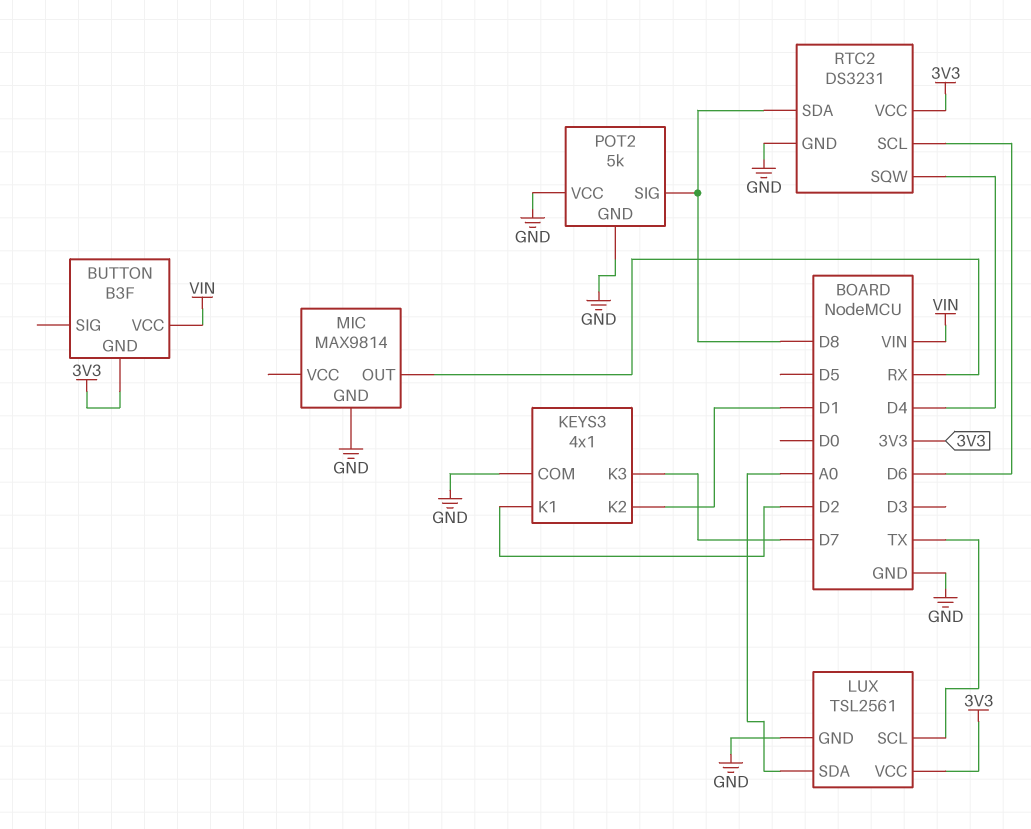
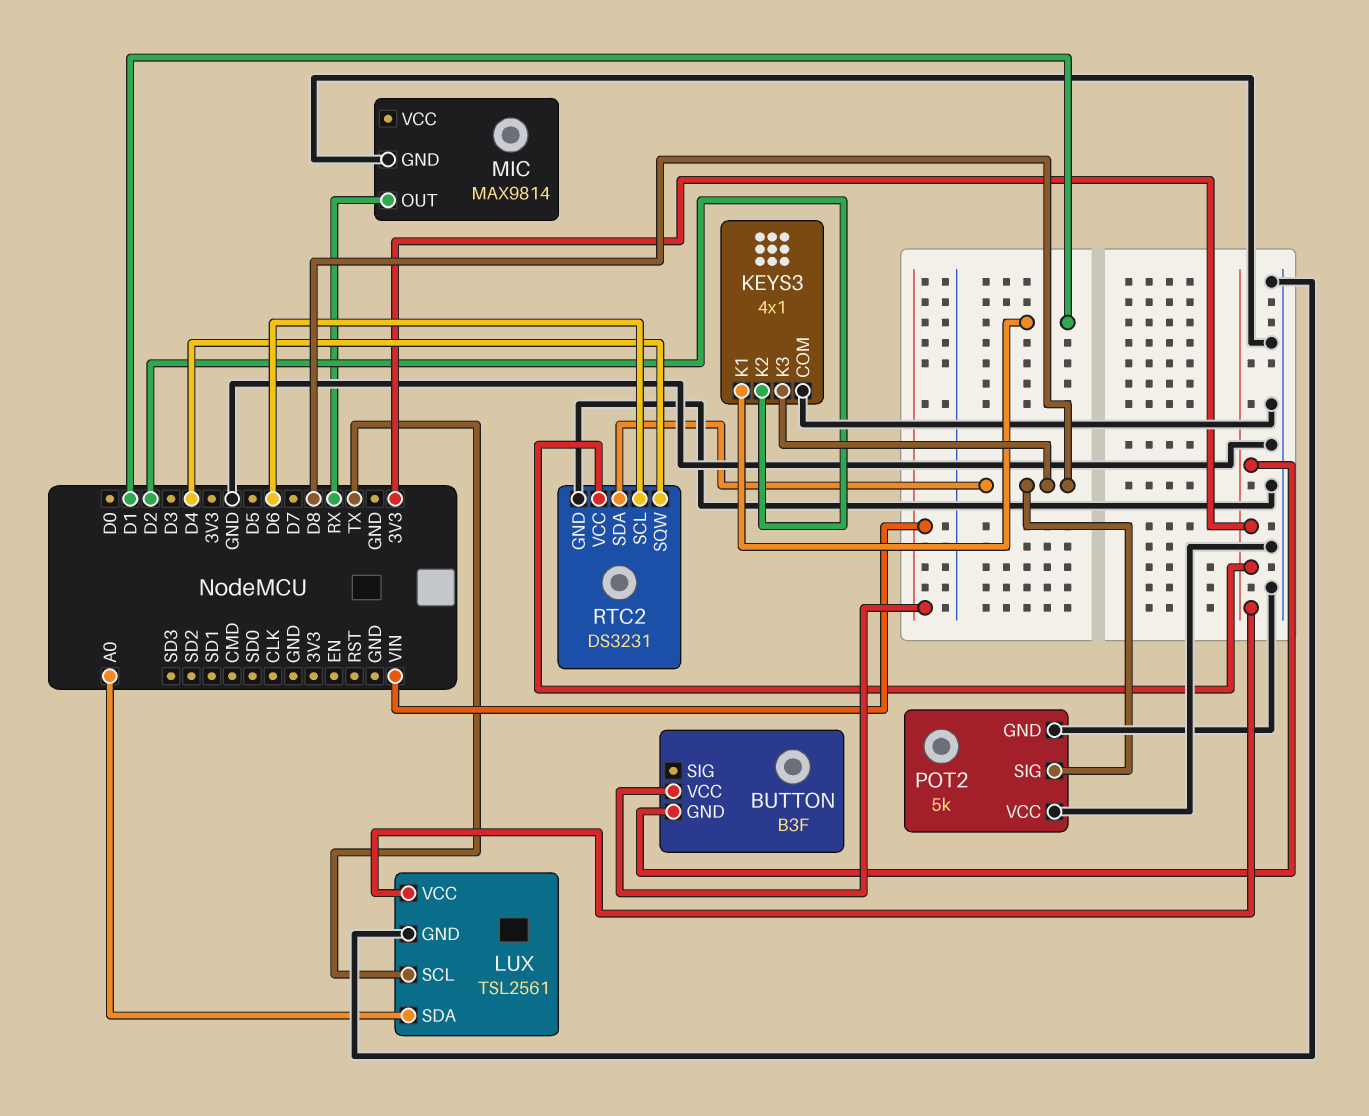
KEYS3 pin K1: D2 -> D1
KEYS3 pin K2: D1 -> D2
KEYS3 pin K3: D7 -> D8

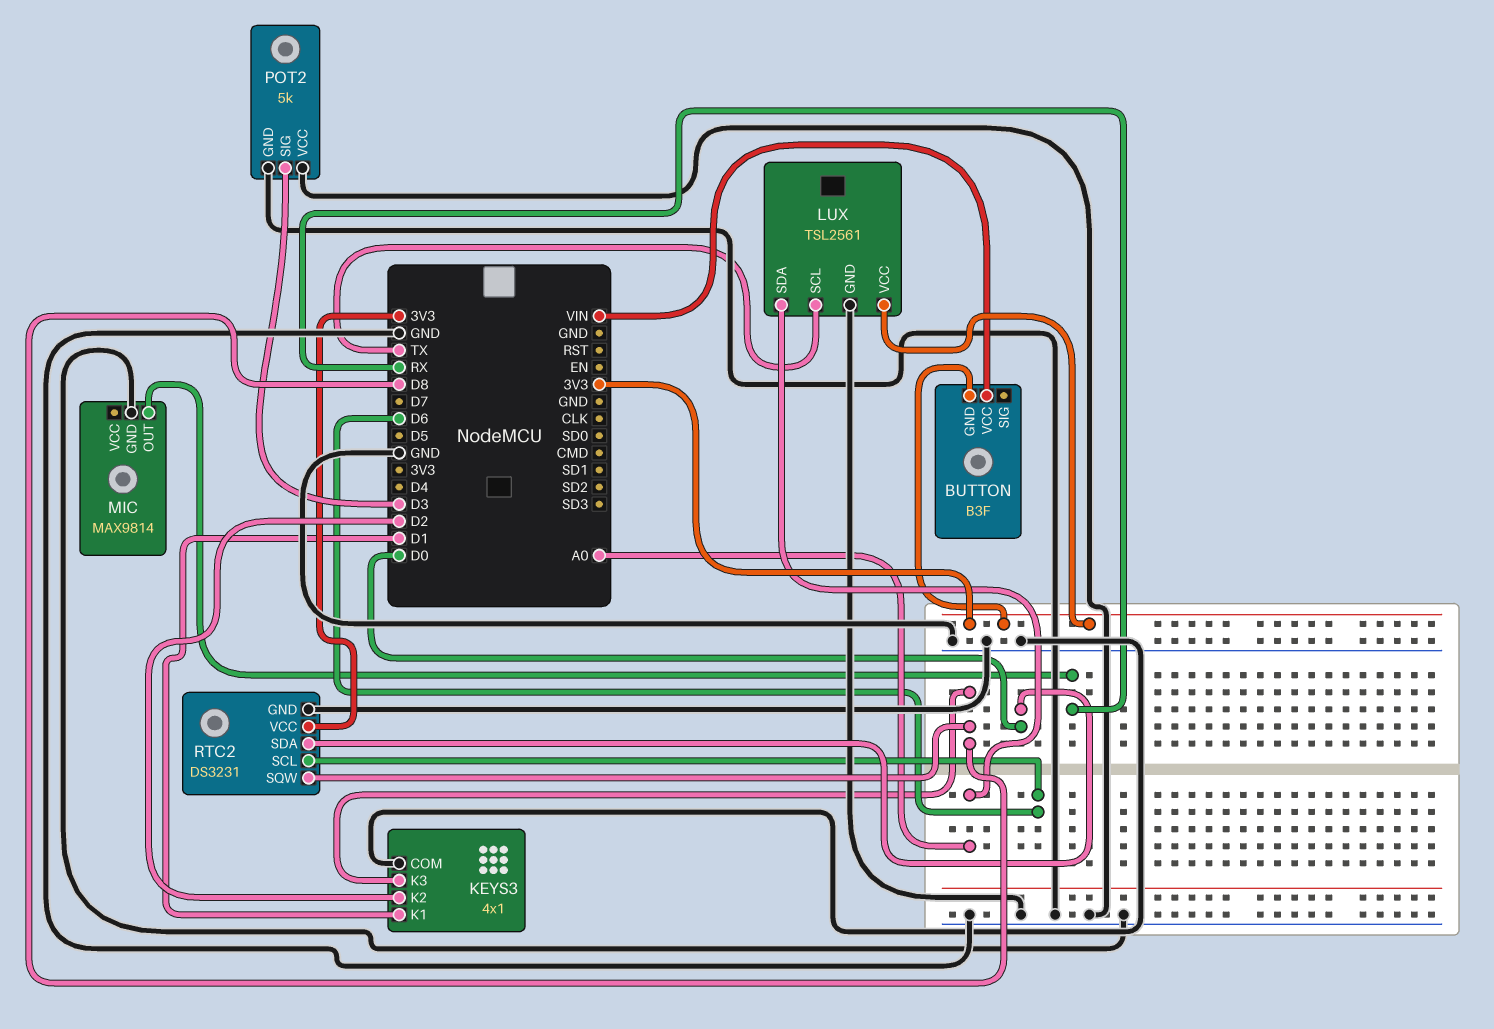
POT2 pin SIG: D8 -> D3
RTC2 pin SDA: D8 -> D0
RTC2 pin SQW: D4 -> D8

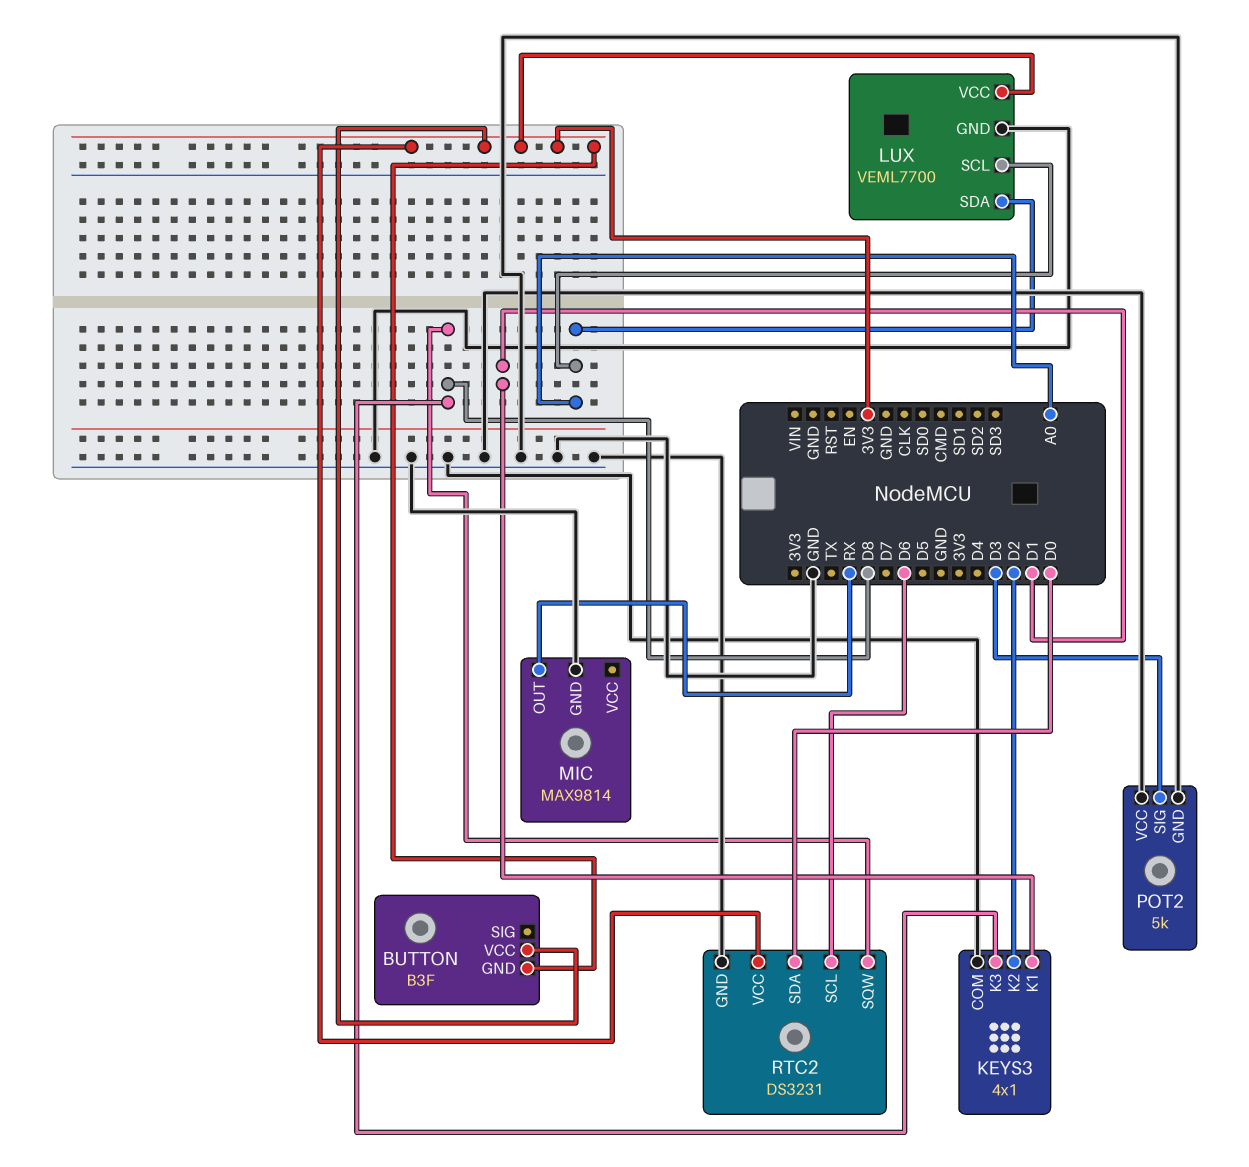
BUTTON pin VCC: VIN -> 3V3
LUX: TSL2561 -> VEML7700
LUX pin SCL: TX -> A0

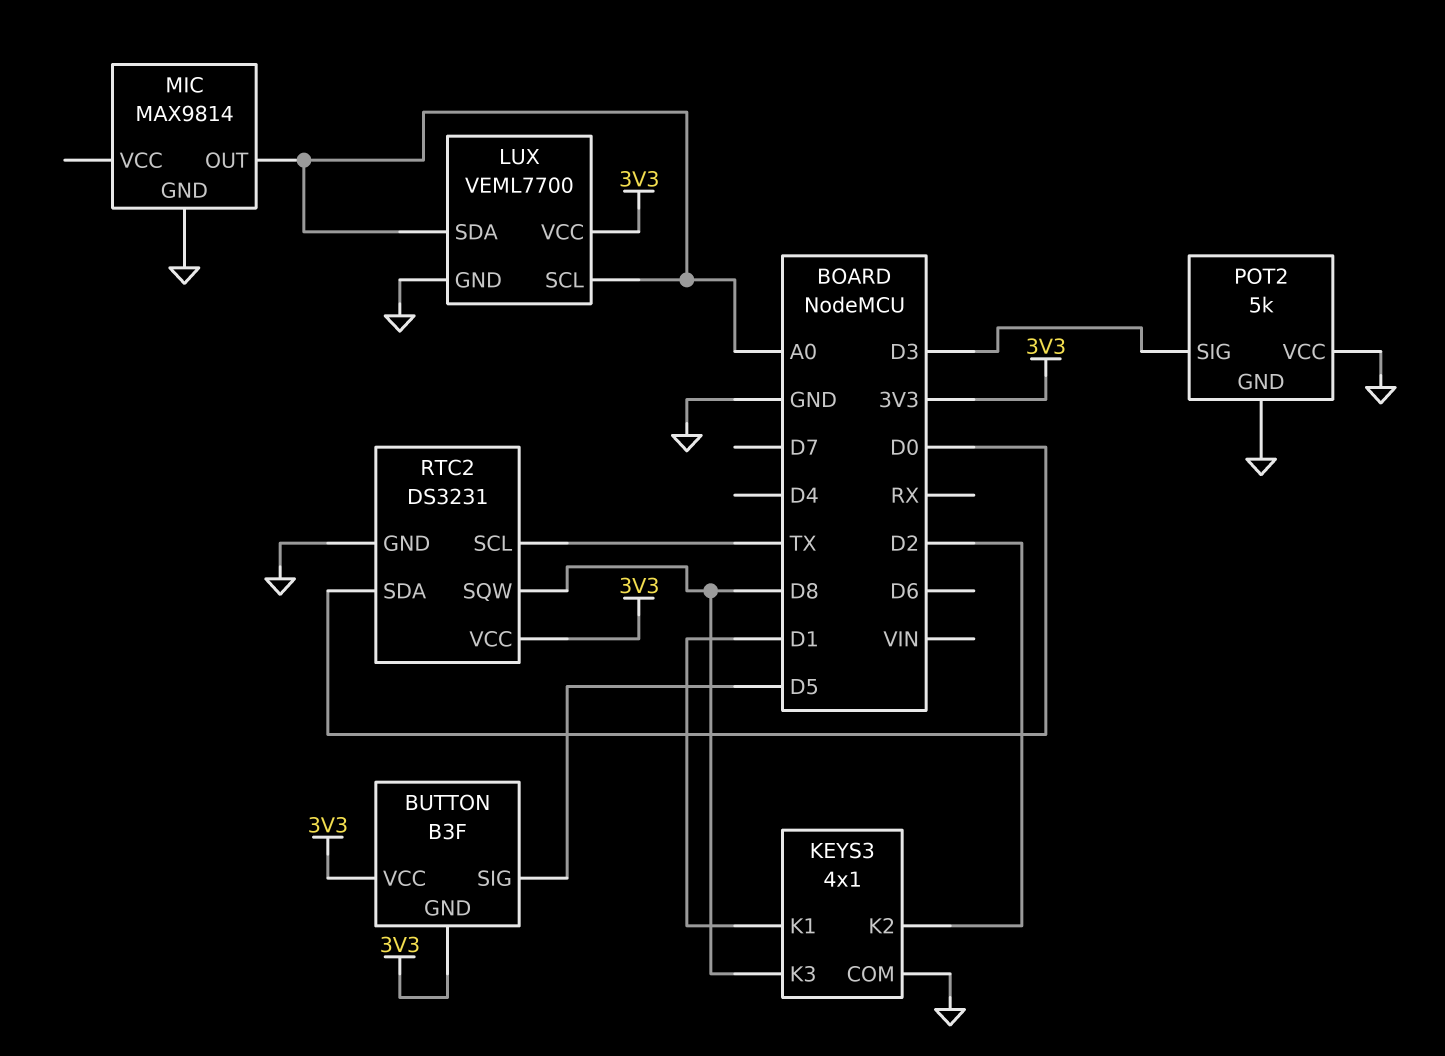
BUTTON pin SIG: none -> D5
MIC pin OUT: RX -> A0
RTC2 pin SCL: D6 -> TX

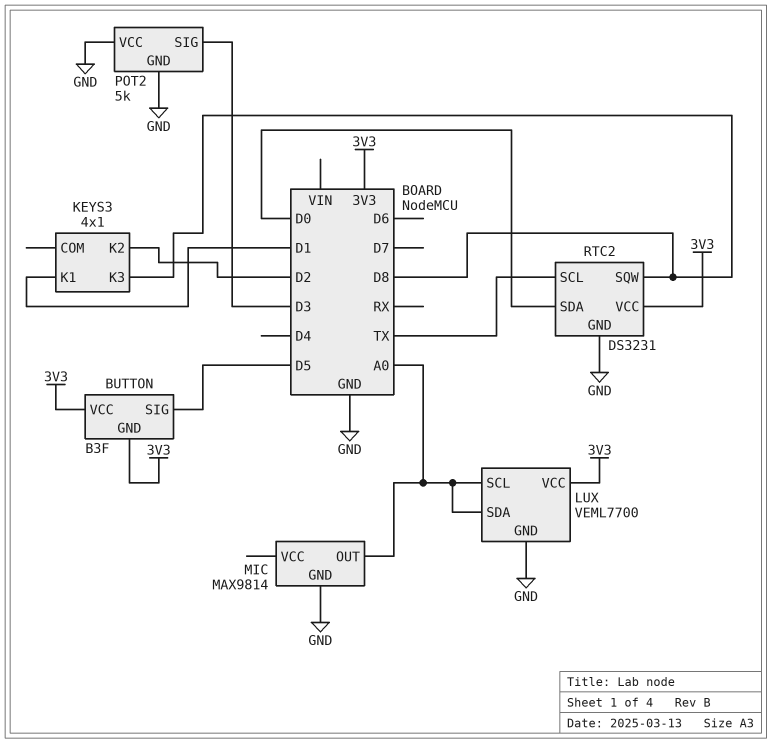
KEYS3 pin COM: GND -> none

